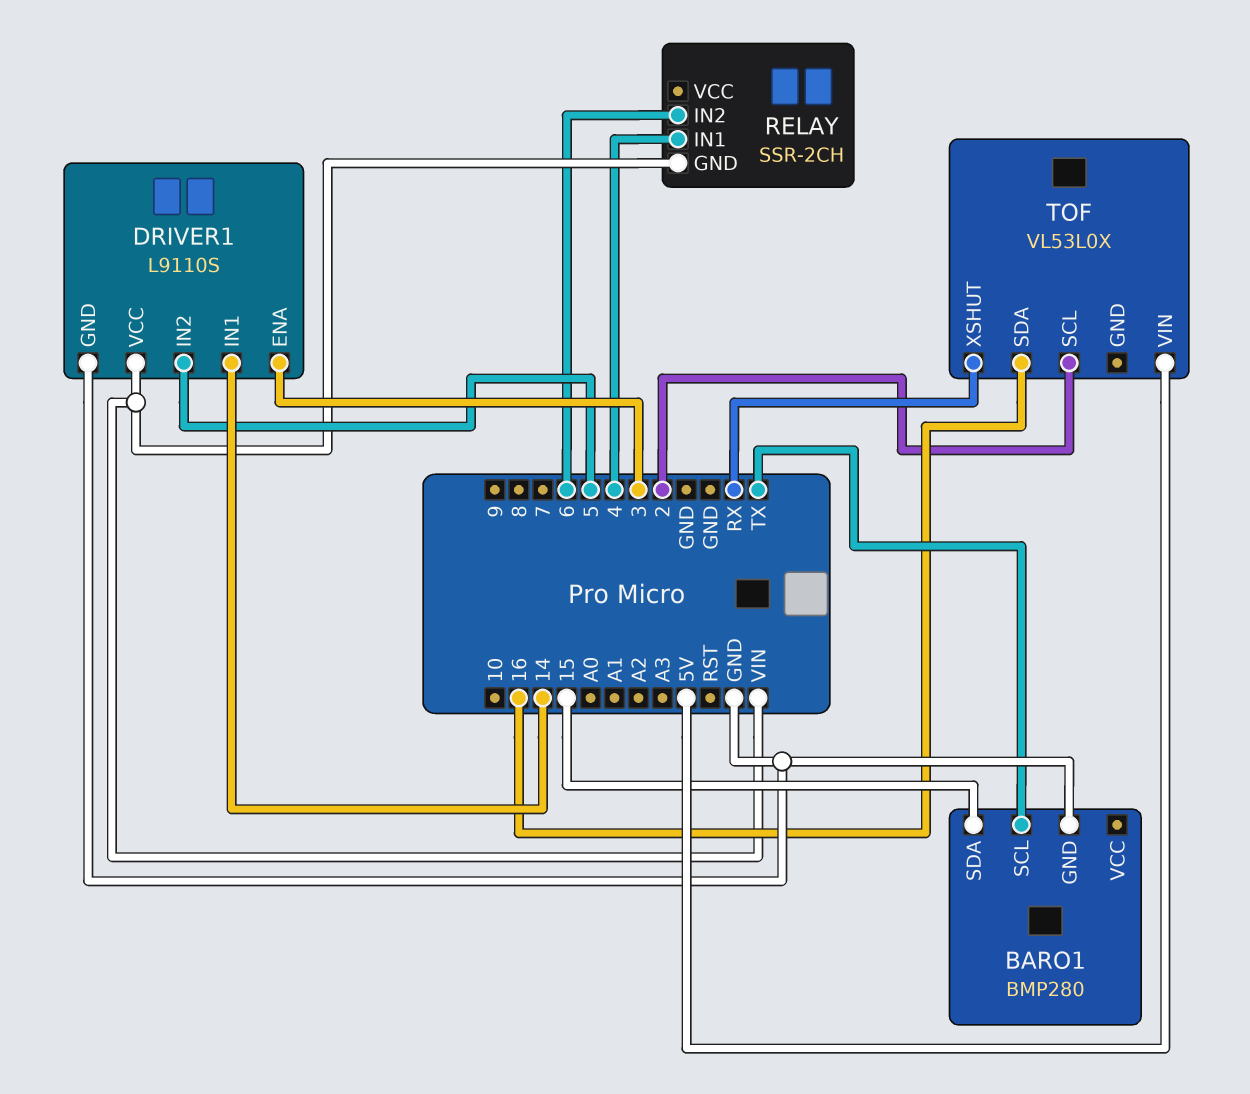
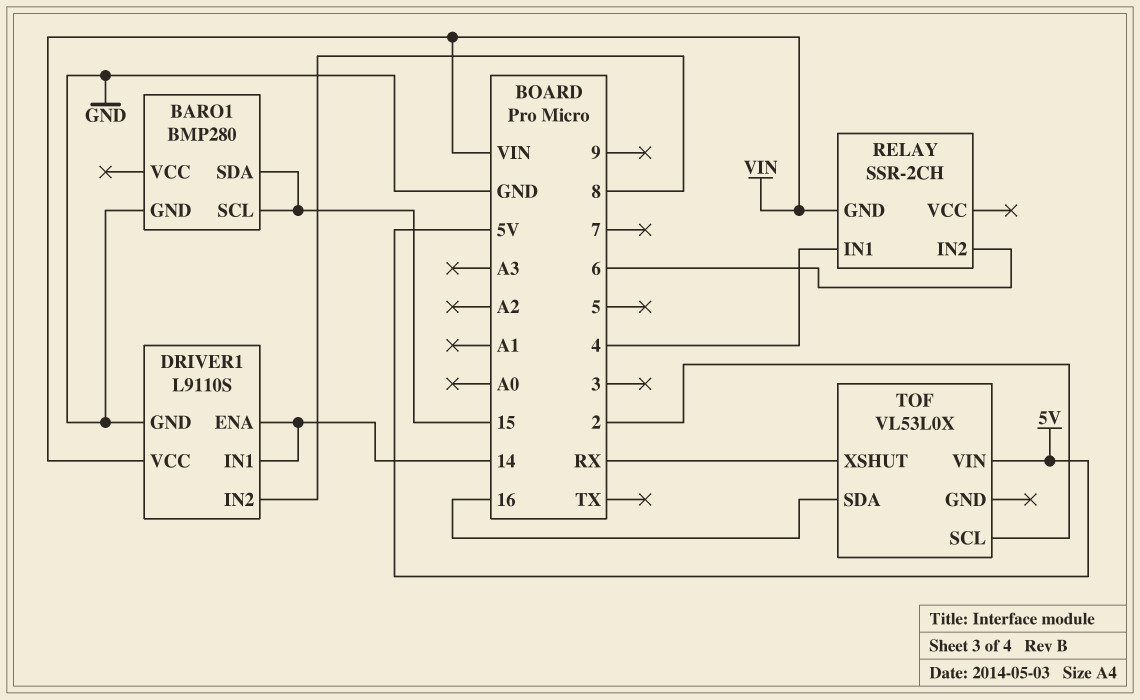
BARO1 pin SCL: TX -> 15
DRIVER1 pin ENA: 3 -> 14
DRIVER1 pin IN2: 5 -> 8

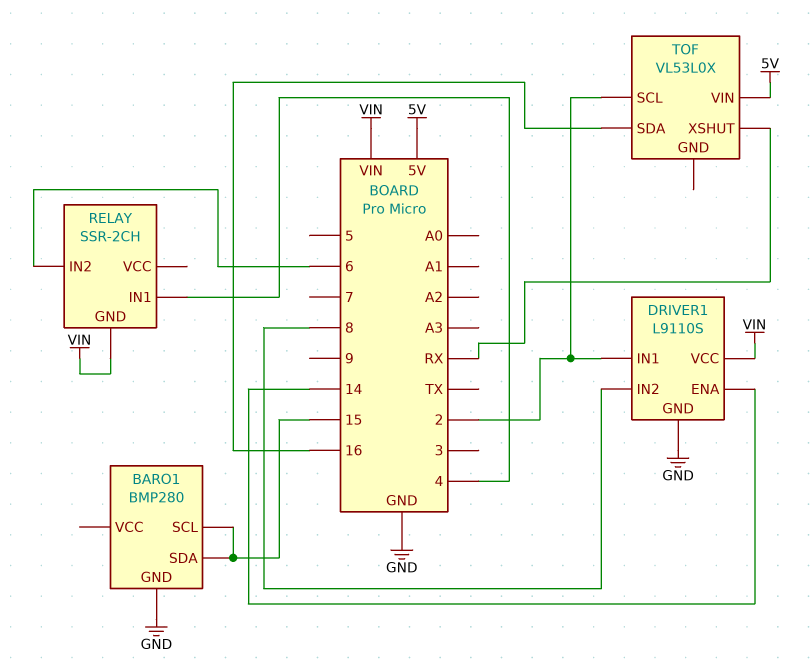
DRIVER1 pin IN1: 14 -> 2

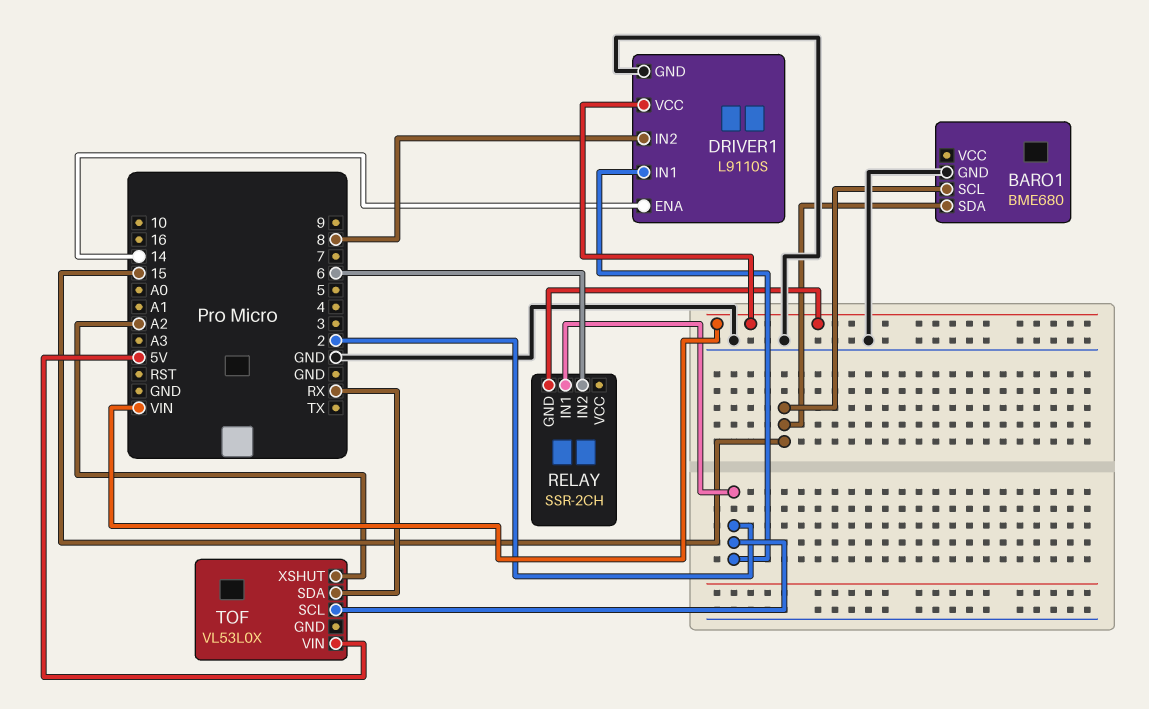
BARO1: BMP280 -> BME680
RELAY pin IN1: 4 -> 2
TOF pin SDA: 16 -> RX
TOF pin XSHUT: RX -> A2

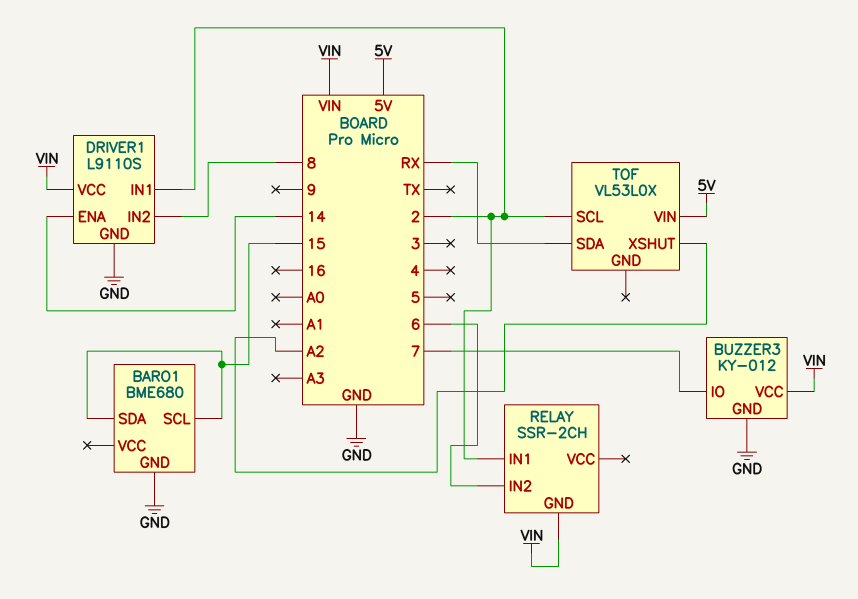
BUZZER3: none -> KY-012
BUZZER3 pin GND: none -> GND
BUZZER3 pin IO: none -> 7
BUZZER3 pin VCC: none -> VIN

